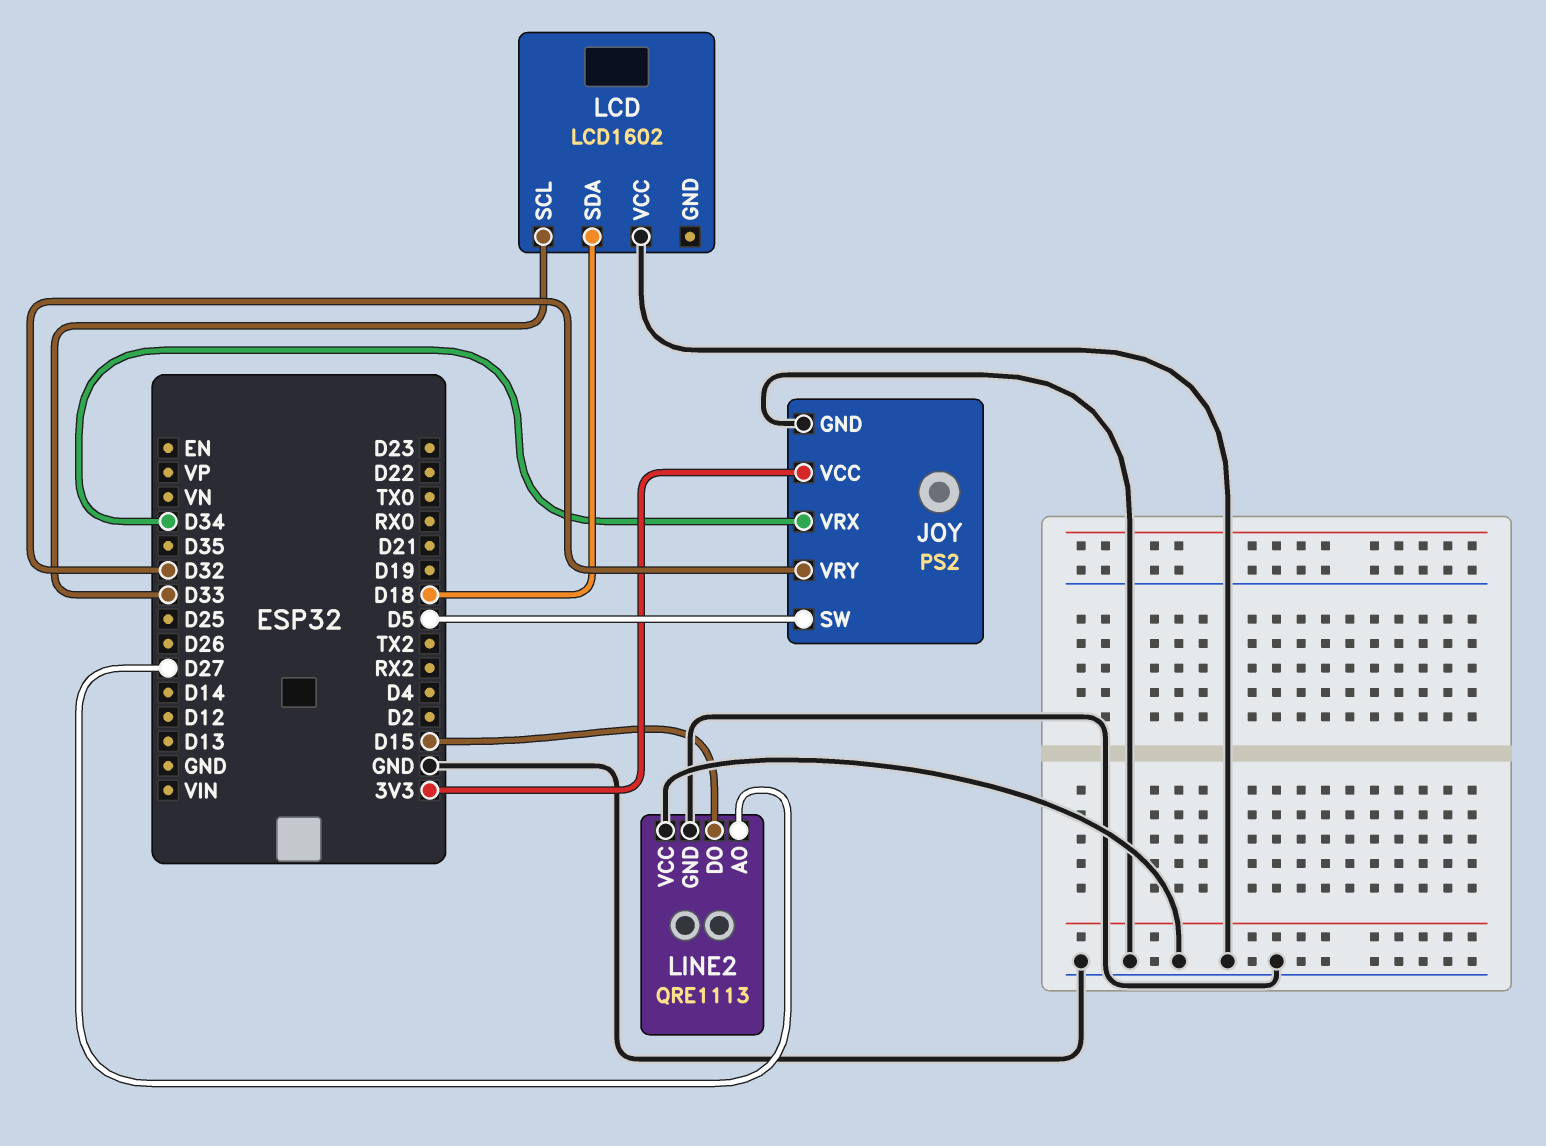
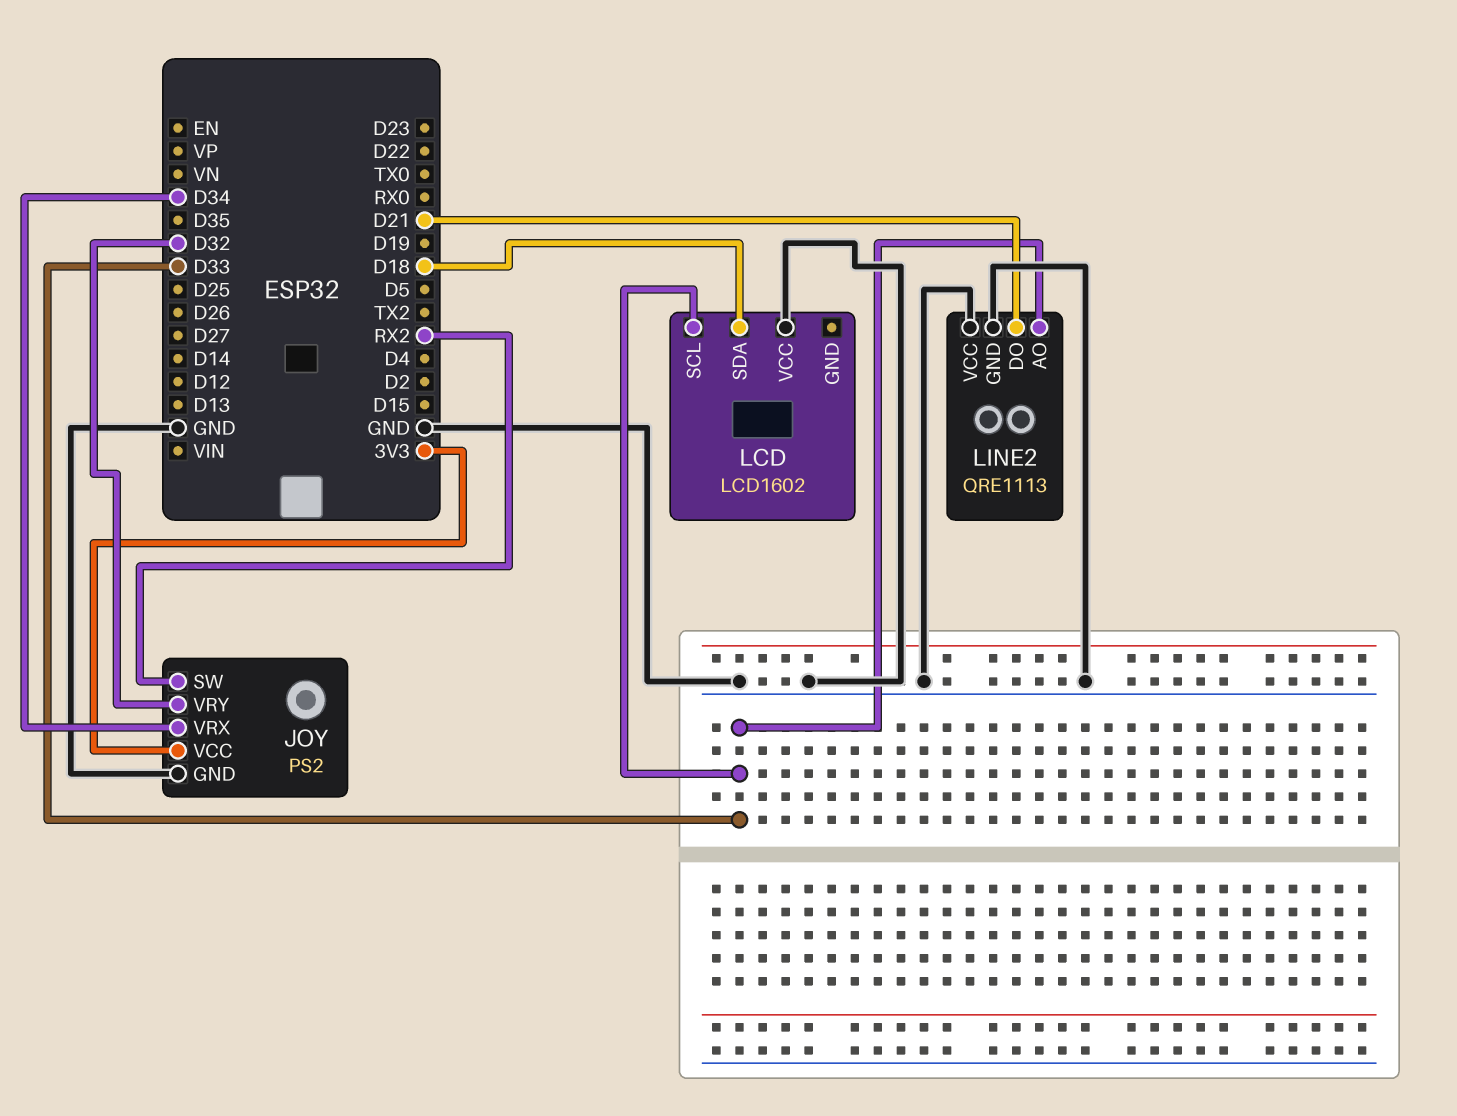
JOY pin SW: D5 -> RX2
LINE2 pin AO: D27 -> D33
LINE2 pin DO: D15 -> D21

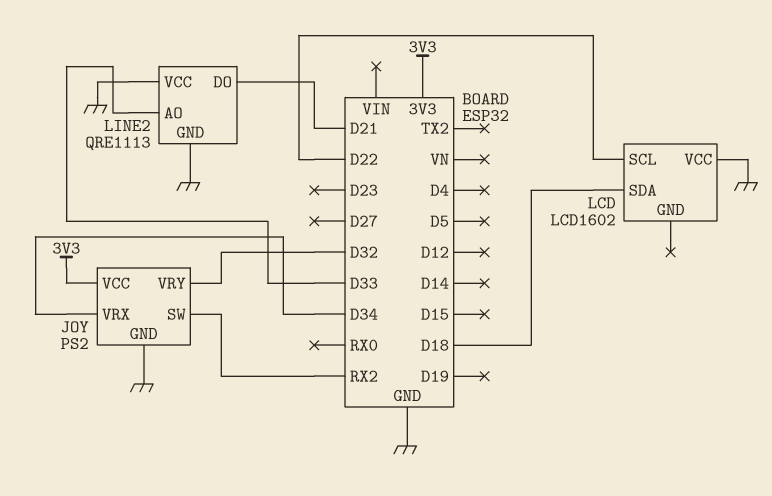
LCD pin SCL: D33 -> D22

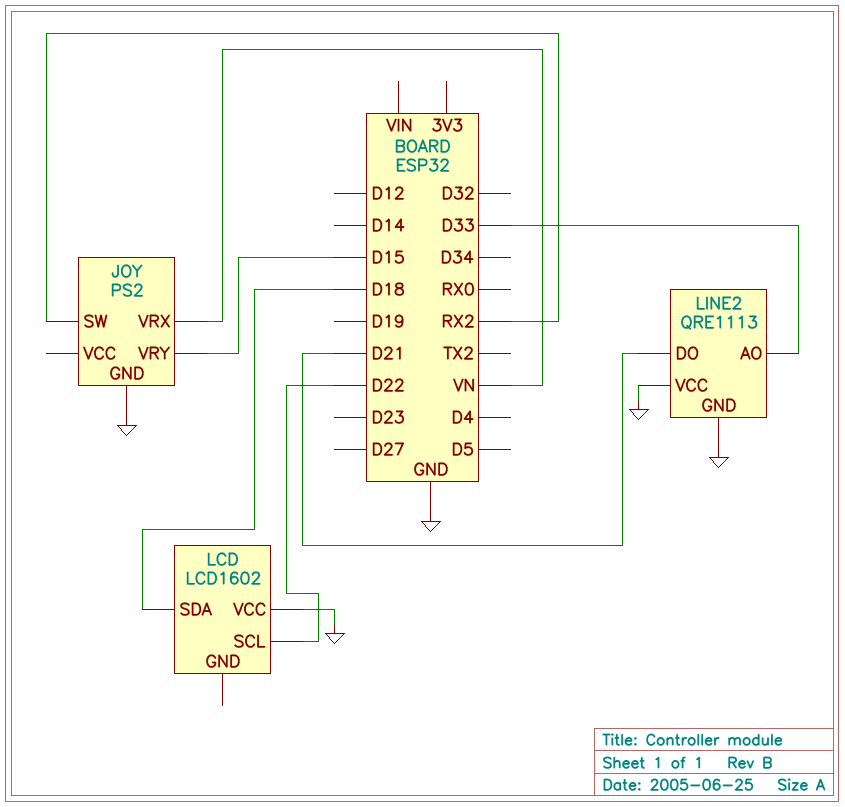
JOY pin VCC: 3V3 -> none
JOY pin VRX: D34 -> VN
JOY pin VRY: D32 -> D15

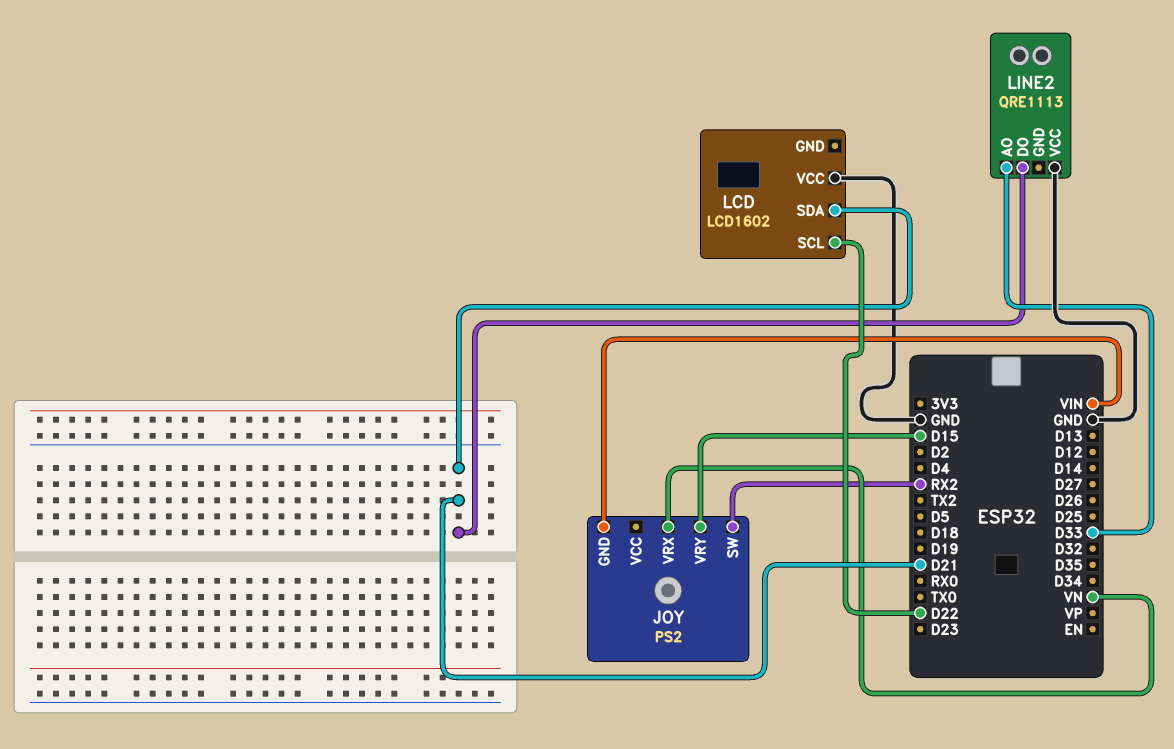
JOY pin GND: GND -> VIN
LCD pin SDA: D18 -> D21
LINE2 pin GND: GND -> none

